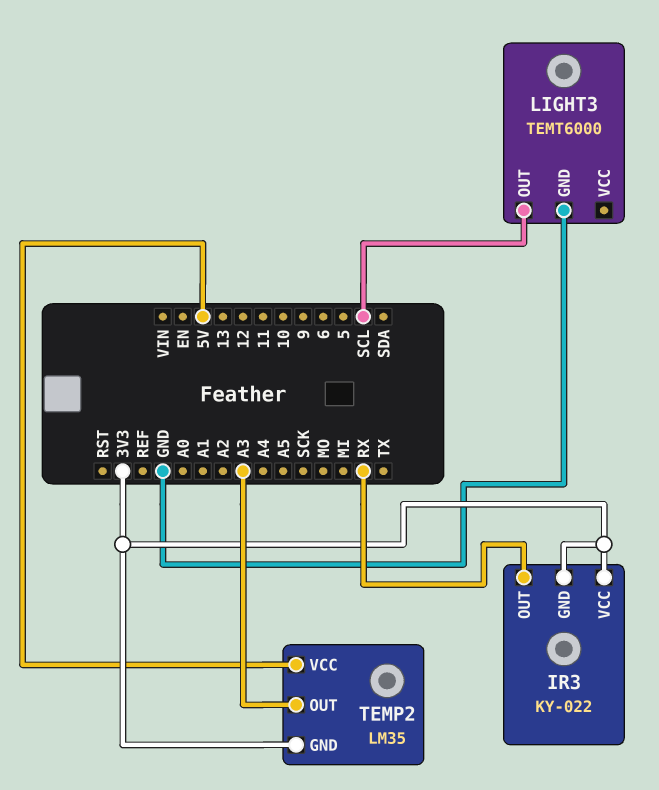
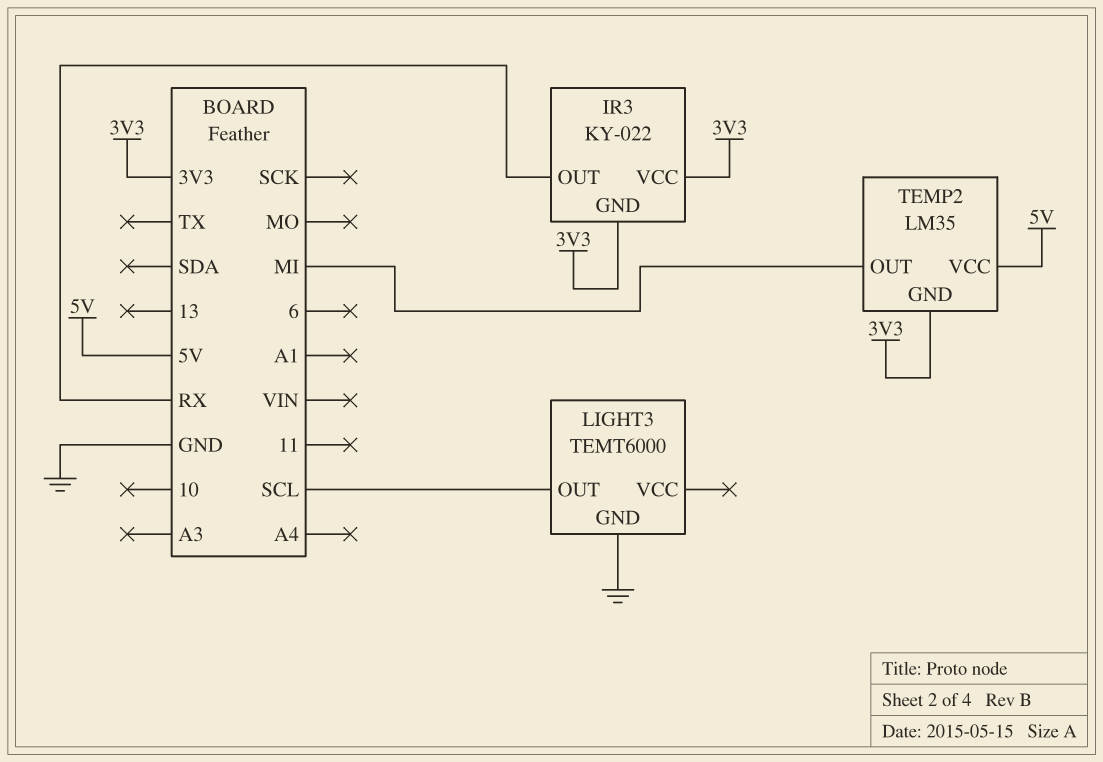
TEMP2 pin OUT: A3 -> MI

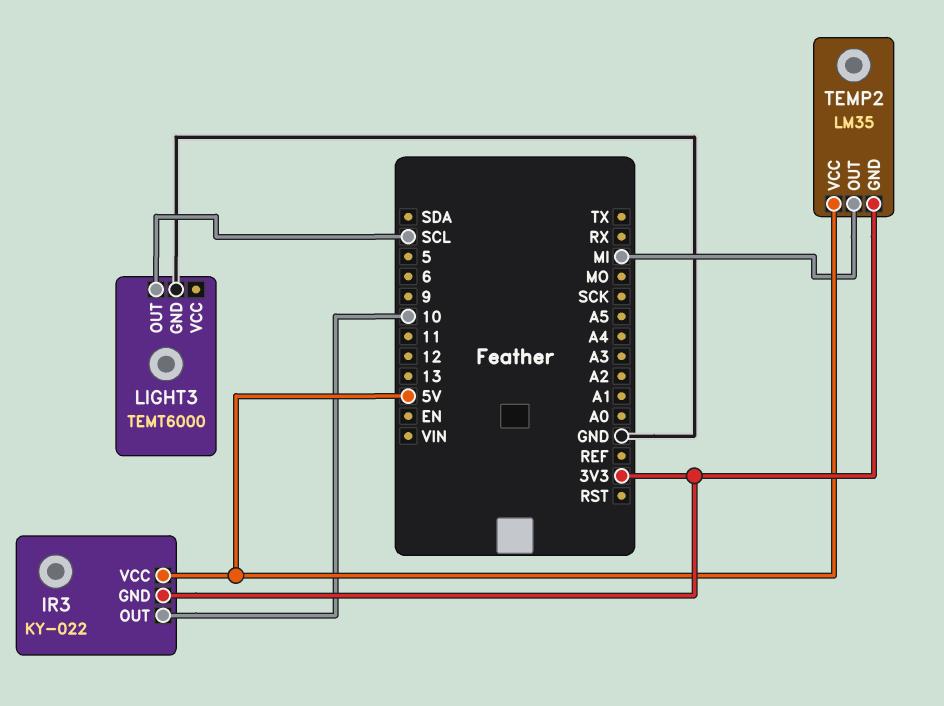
IR3 pin OUT: RX -> 10
IR3 pin VCC: 3V3 -> 5V

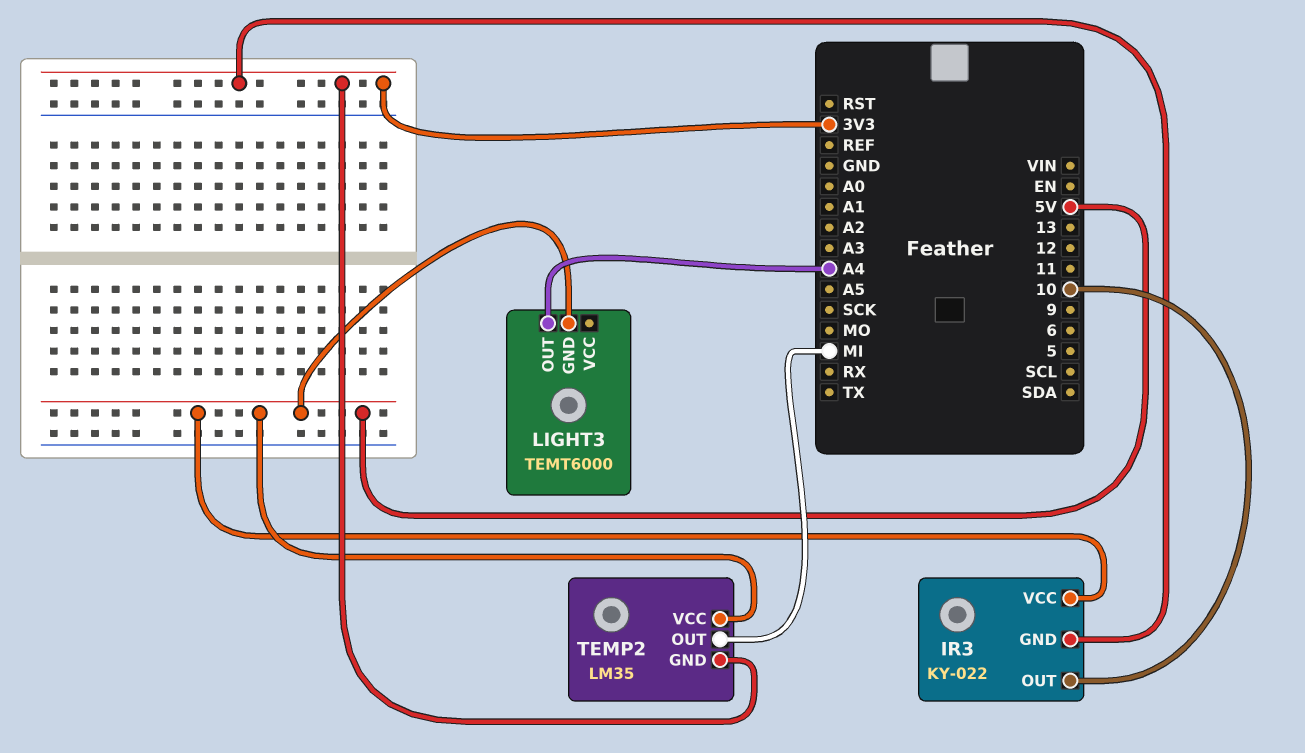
LIGHT3 pin GND: GND -> 5V
LIGHT3 pin OUT: SCL -> A4

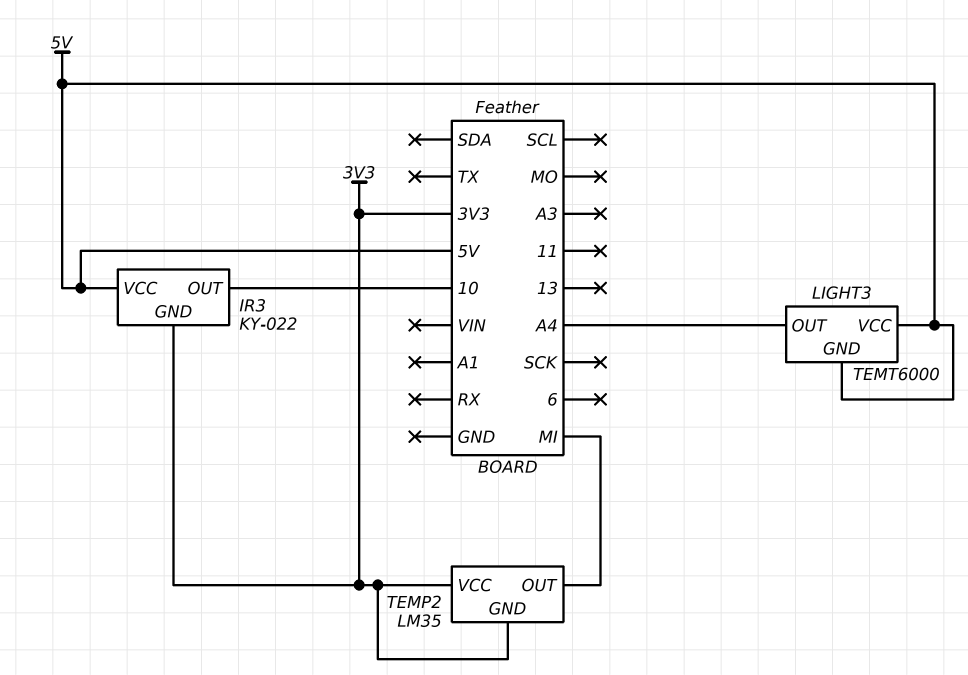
LIGHT3 pin VCC: none -> 5V
TEMP2 pin VCC: 5V -> 3V3

